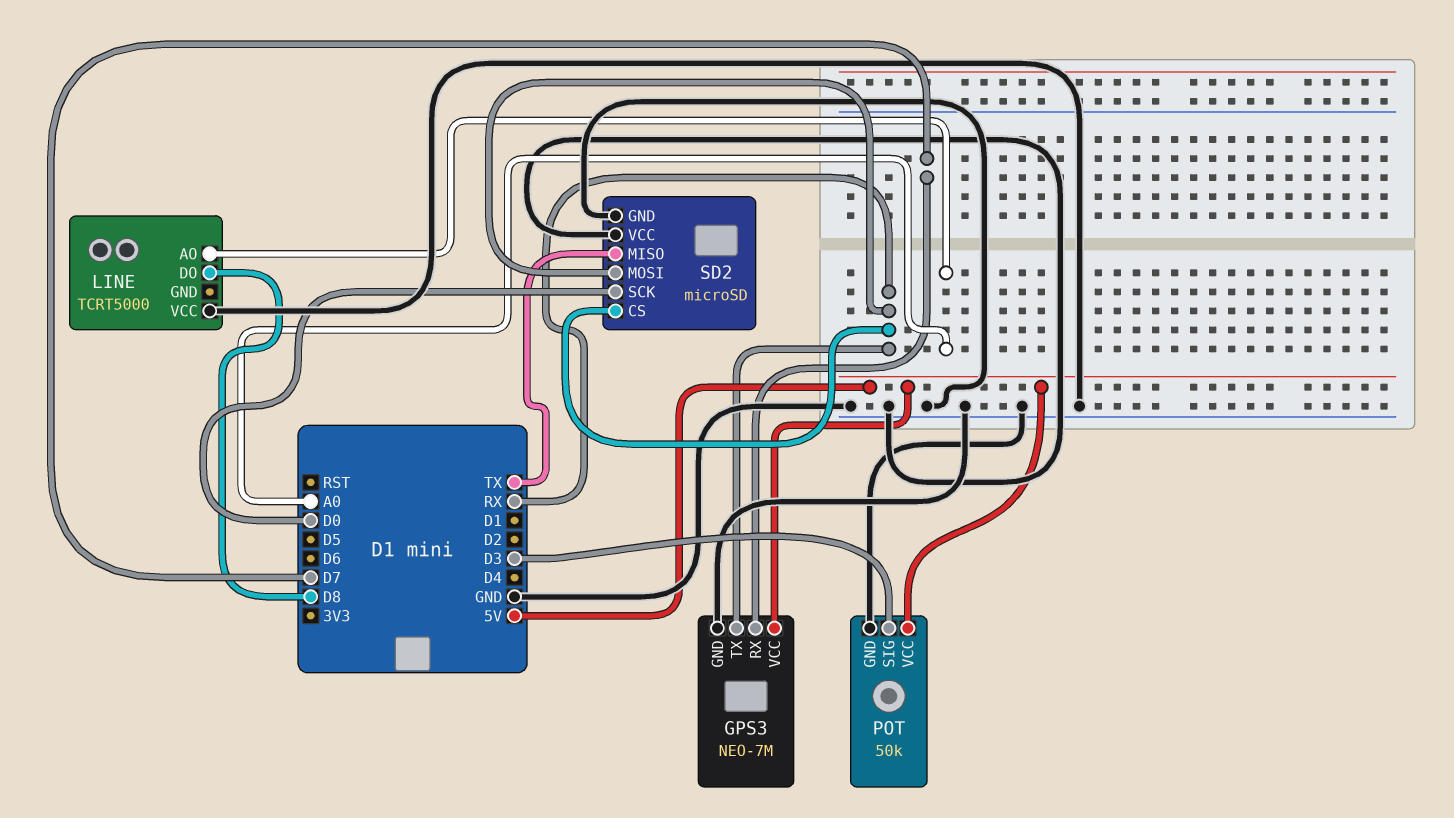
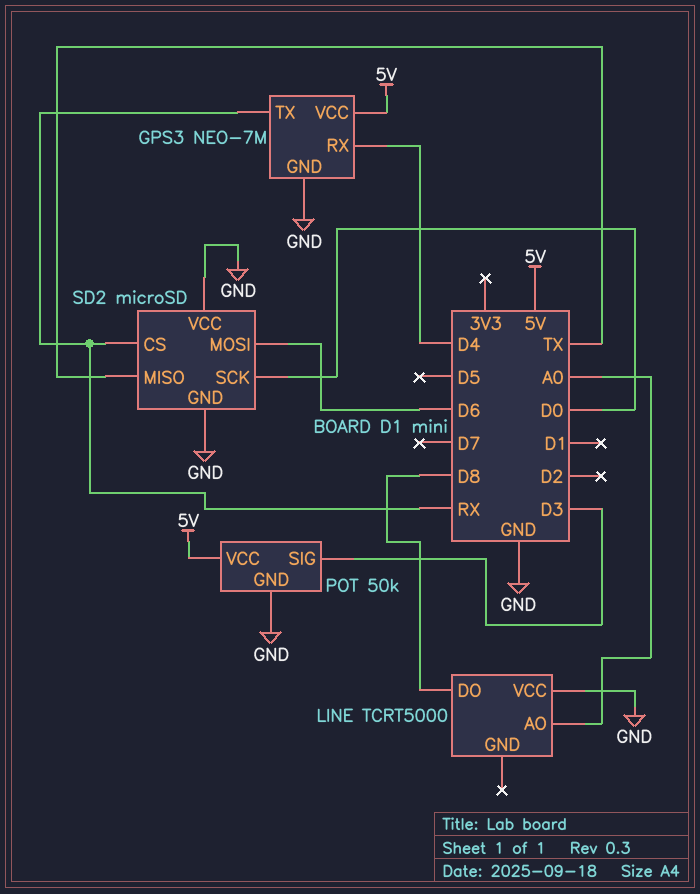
GPS3 pin RX: D7 -> D4
SD2 pin MOSI: RX -> D6

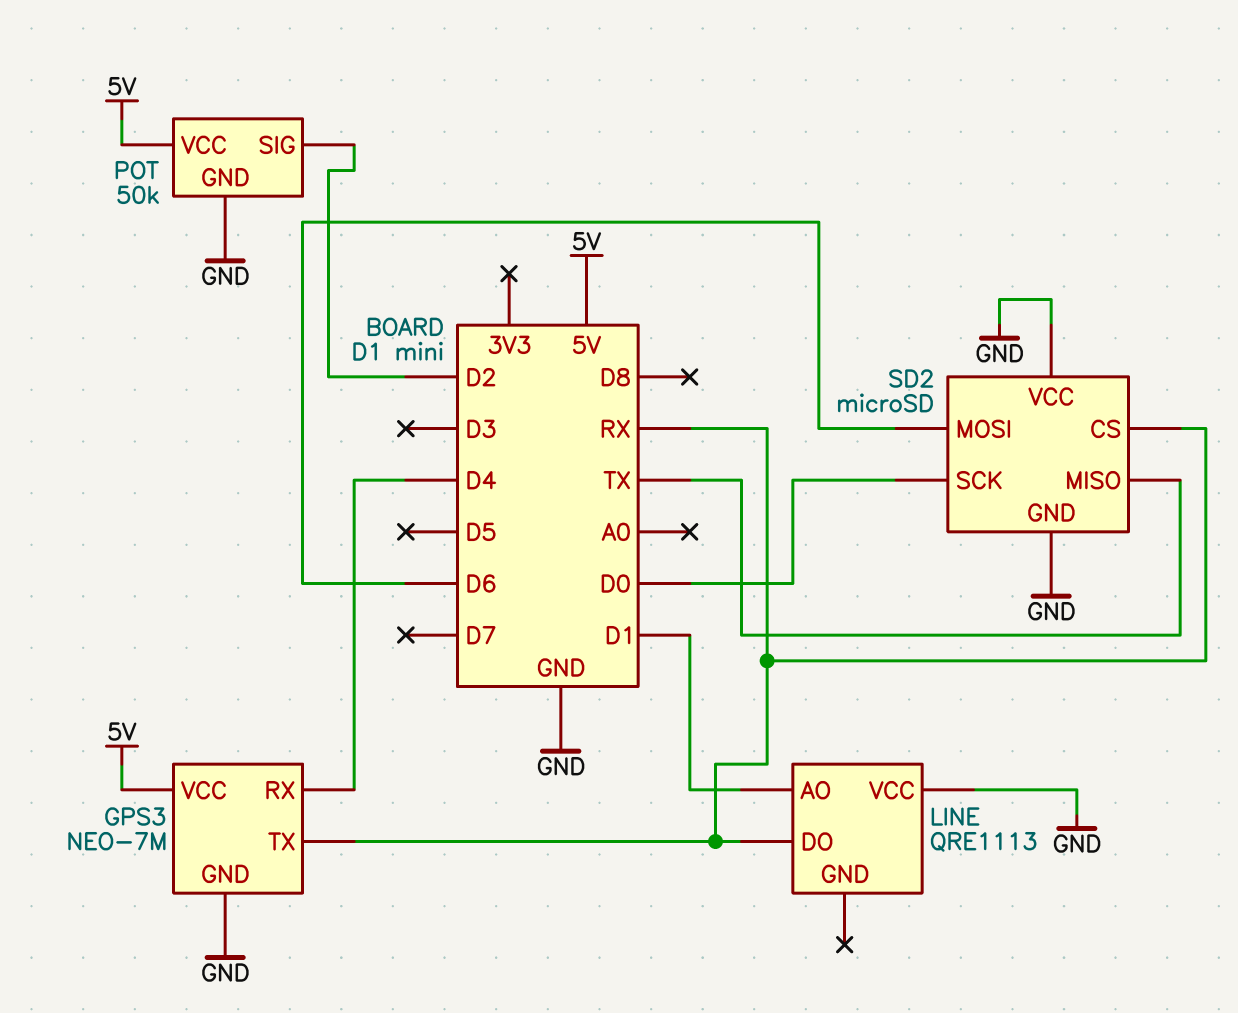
LINE: TCRT5000 -> QRE1113
LINE pin AO: A0 -> D1
LINE pin DO: D8 -> RX
POT pin SIG: D3 -> D2

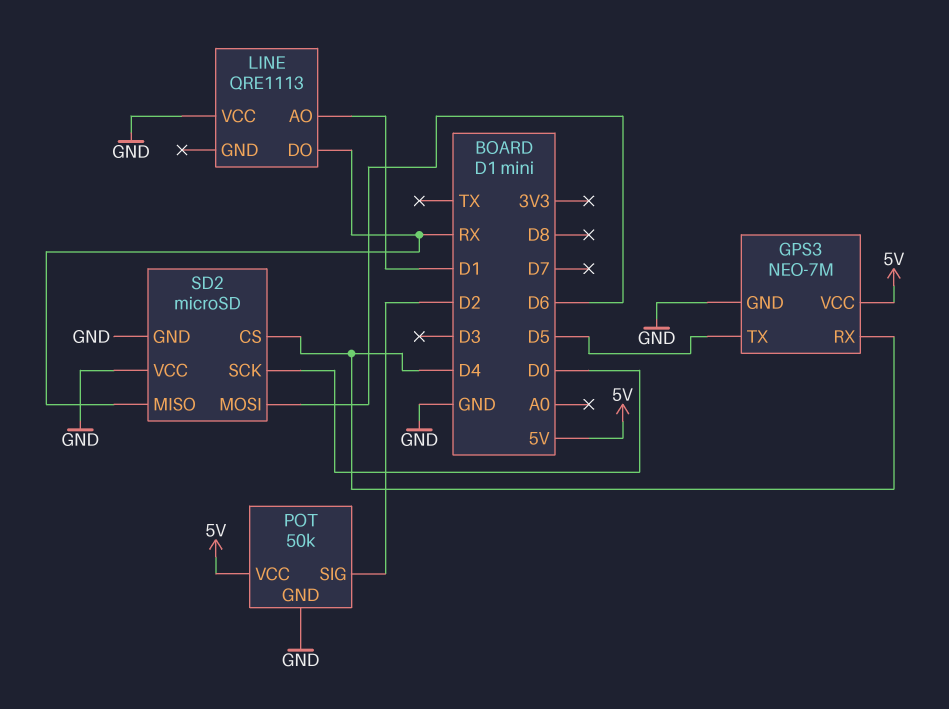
GPS3 pin TX: RX -> D5
SD2 pin CS: RX -> D4
SD2 pin MISO: TX -> RX

